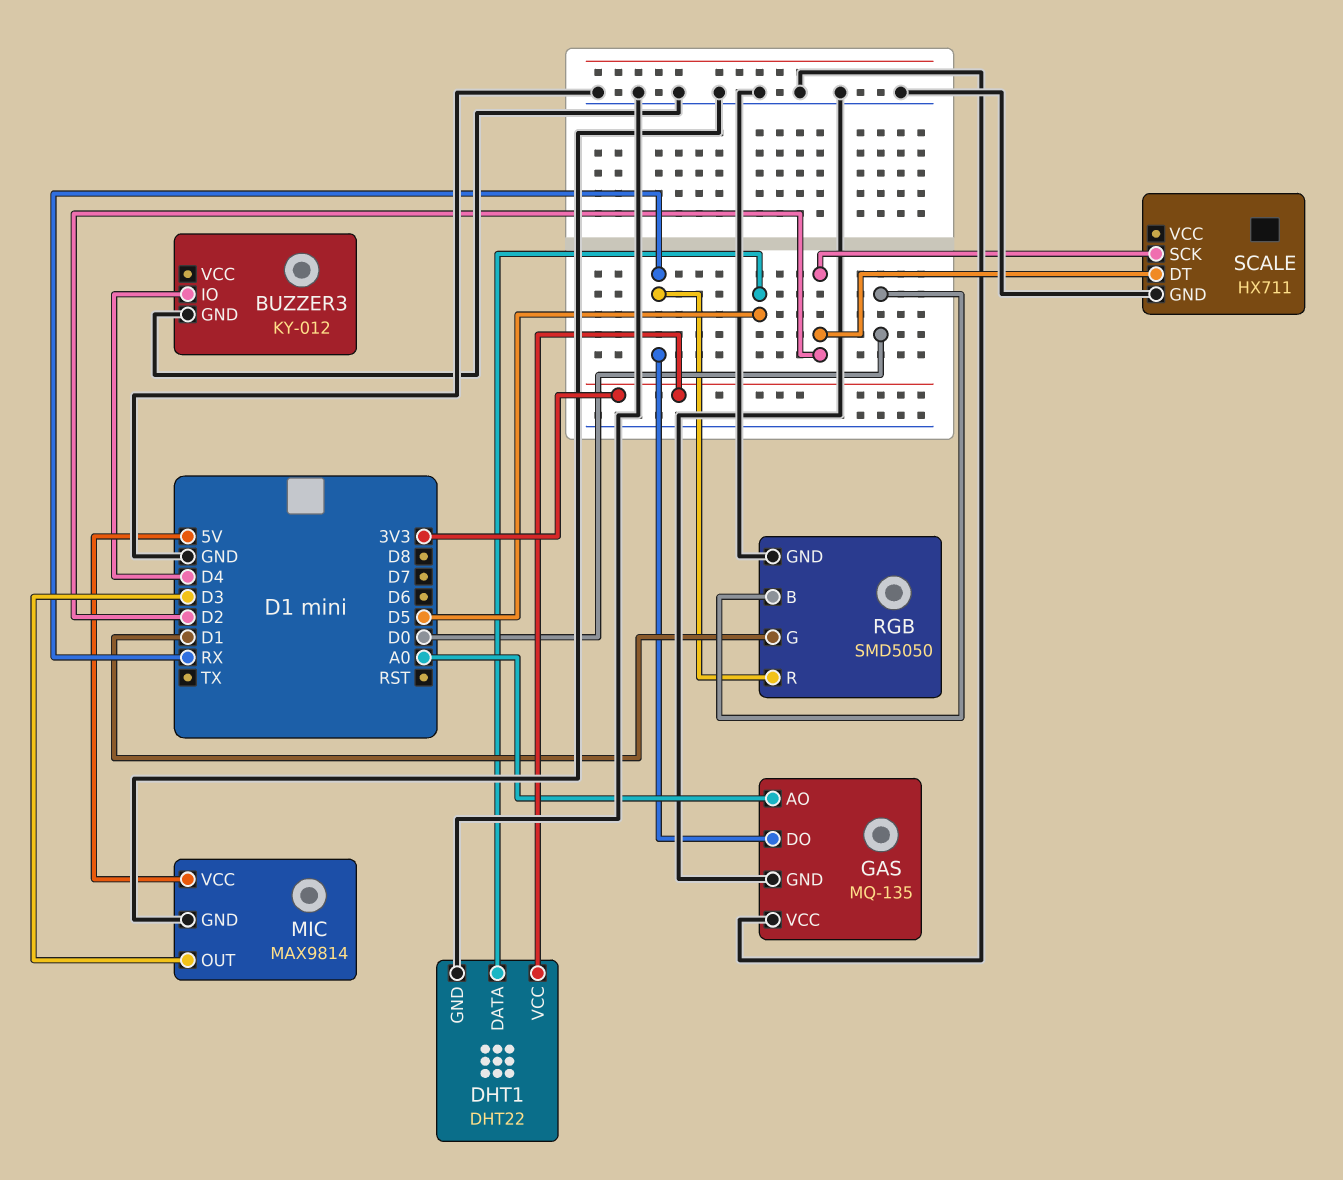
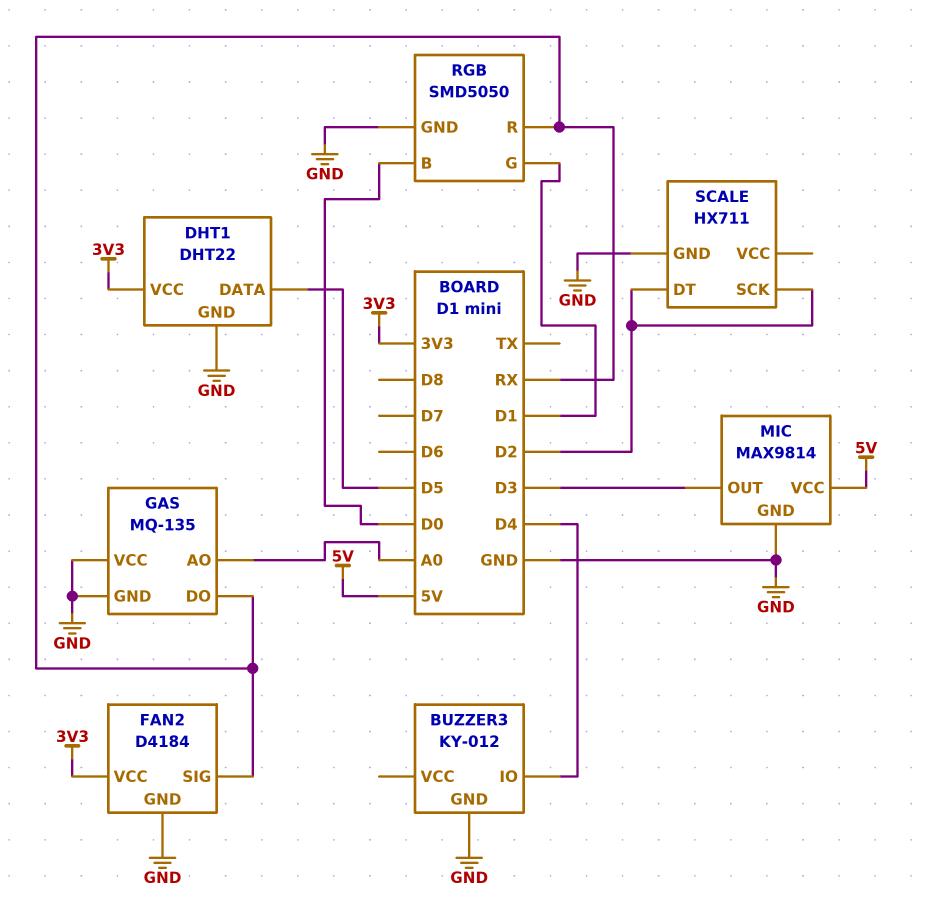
FAN2: none -> D4184
FAN2 pin GND: none -> GND
FAN2 pin SIG: none -> RX
FAN2 pin VCC: none -> 3V3

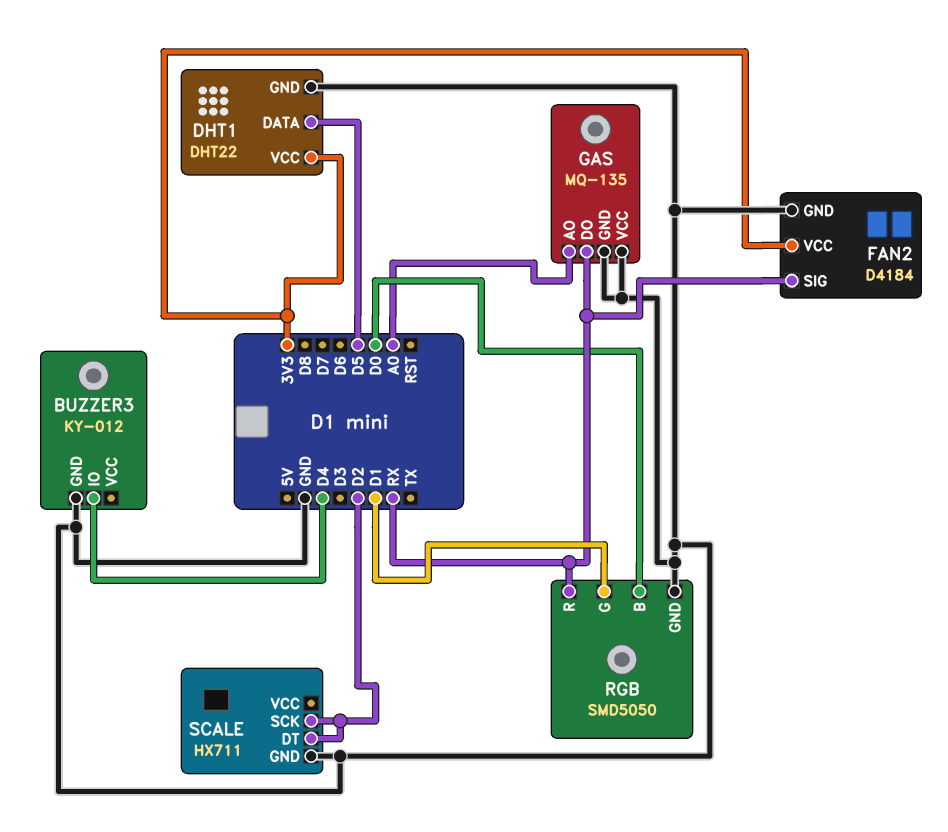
MIC: MAX9814 -> none
MIC pin GND: GND -> none
MIC pin OUT: D3 -> none
MIC pin VCC: 5V -> none

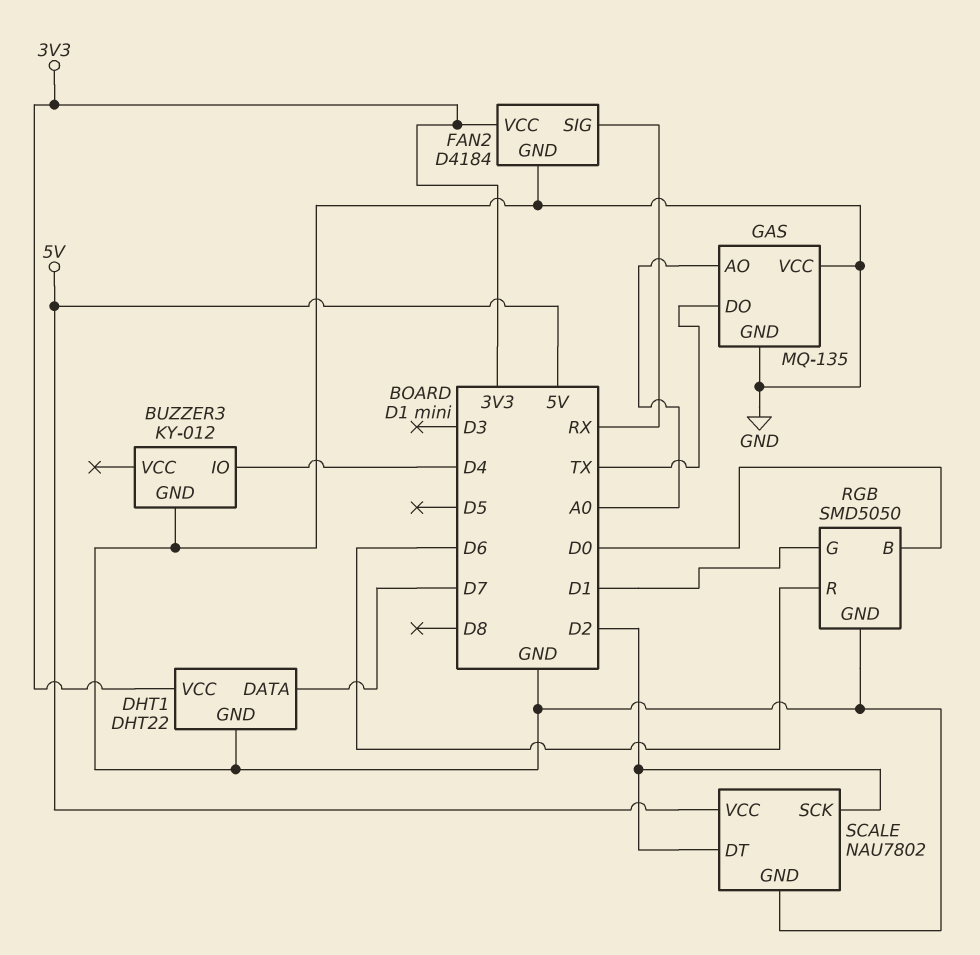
DHT1 pin DATA: D5 -> D7
GAS pin DO: RX -> TX
RGB pin R: RX -> D6
SCALE: HX711 -> NAU7802
SCALE pin VCC: none -> 5V

